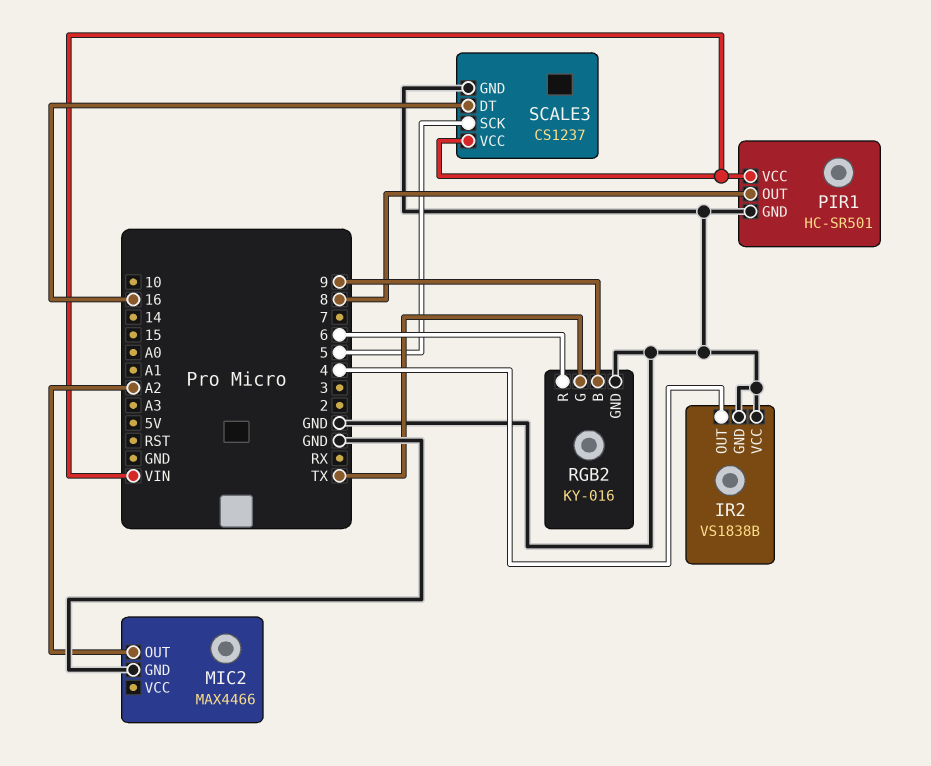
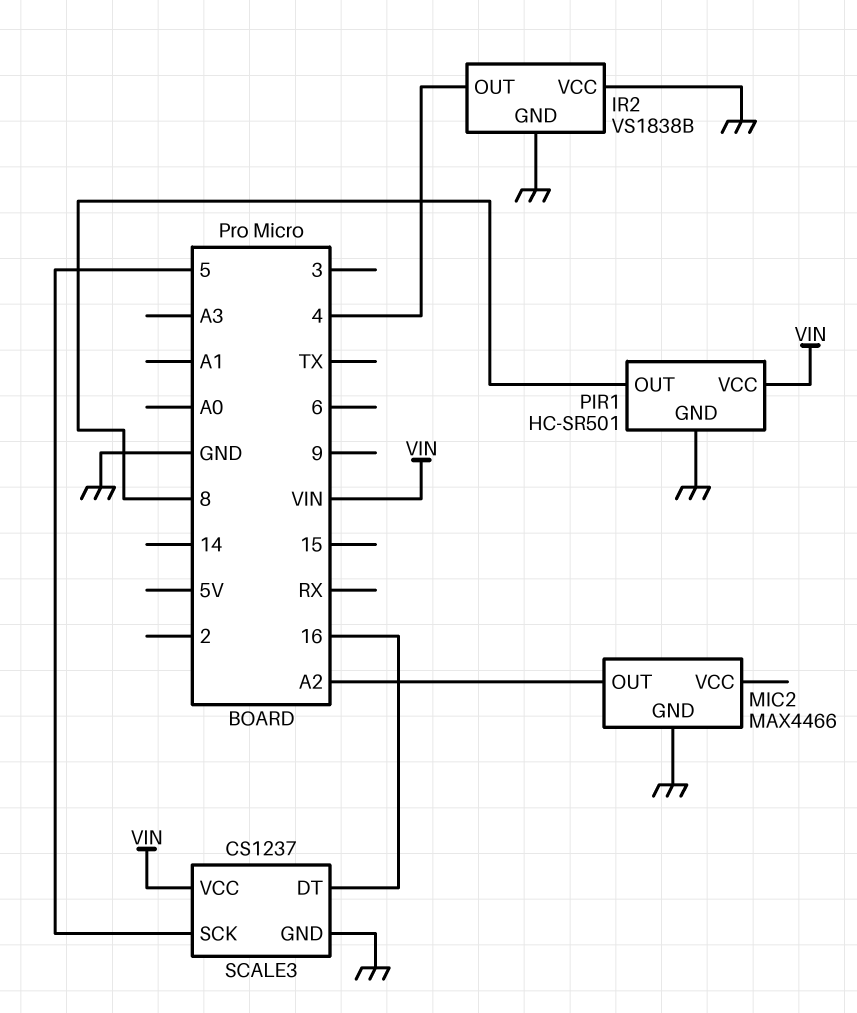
RGB2: KY-016 -> none
RGB2 pin B: 9 -> none
RGB2 pin G: TX -> none
RGB2 pin GND: GND -> none
RGB2 pin R: 6 -> none

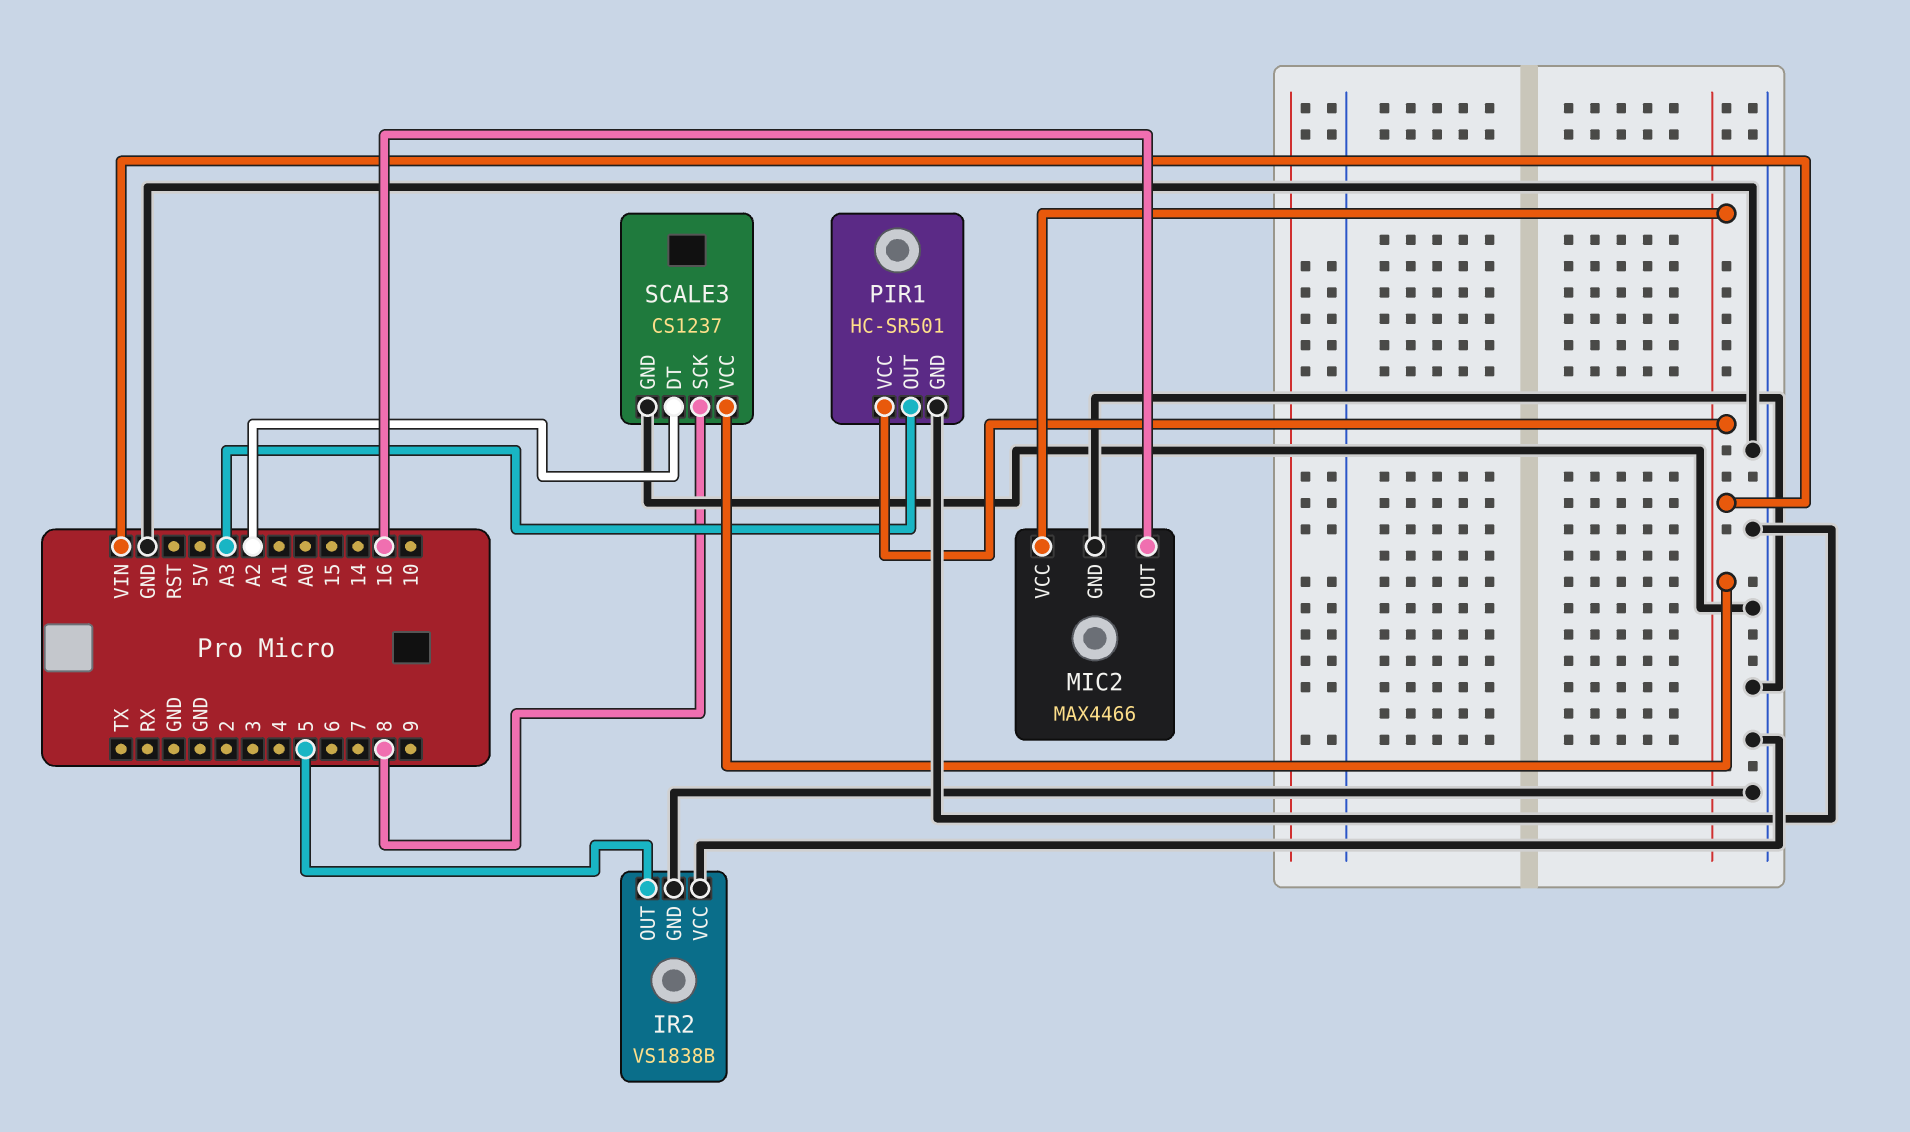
IR2 pin OUT: 4 -> 5
MIC2 pin OUT: A2 -> 16
MIC2 pin VCC: none -> VIN
PIR1 pin OUT: 8 -> A3
SCALE3 pin DT: 16 -> A2
SCALE3 pin SCK: 5 -> 8

